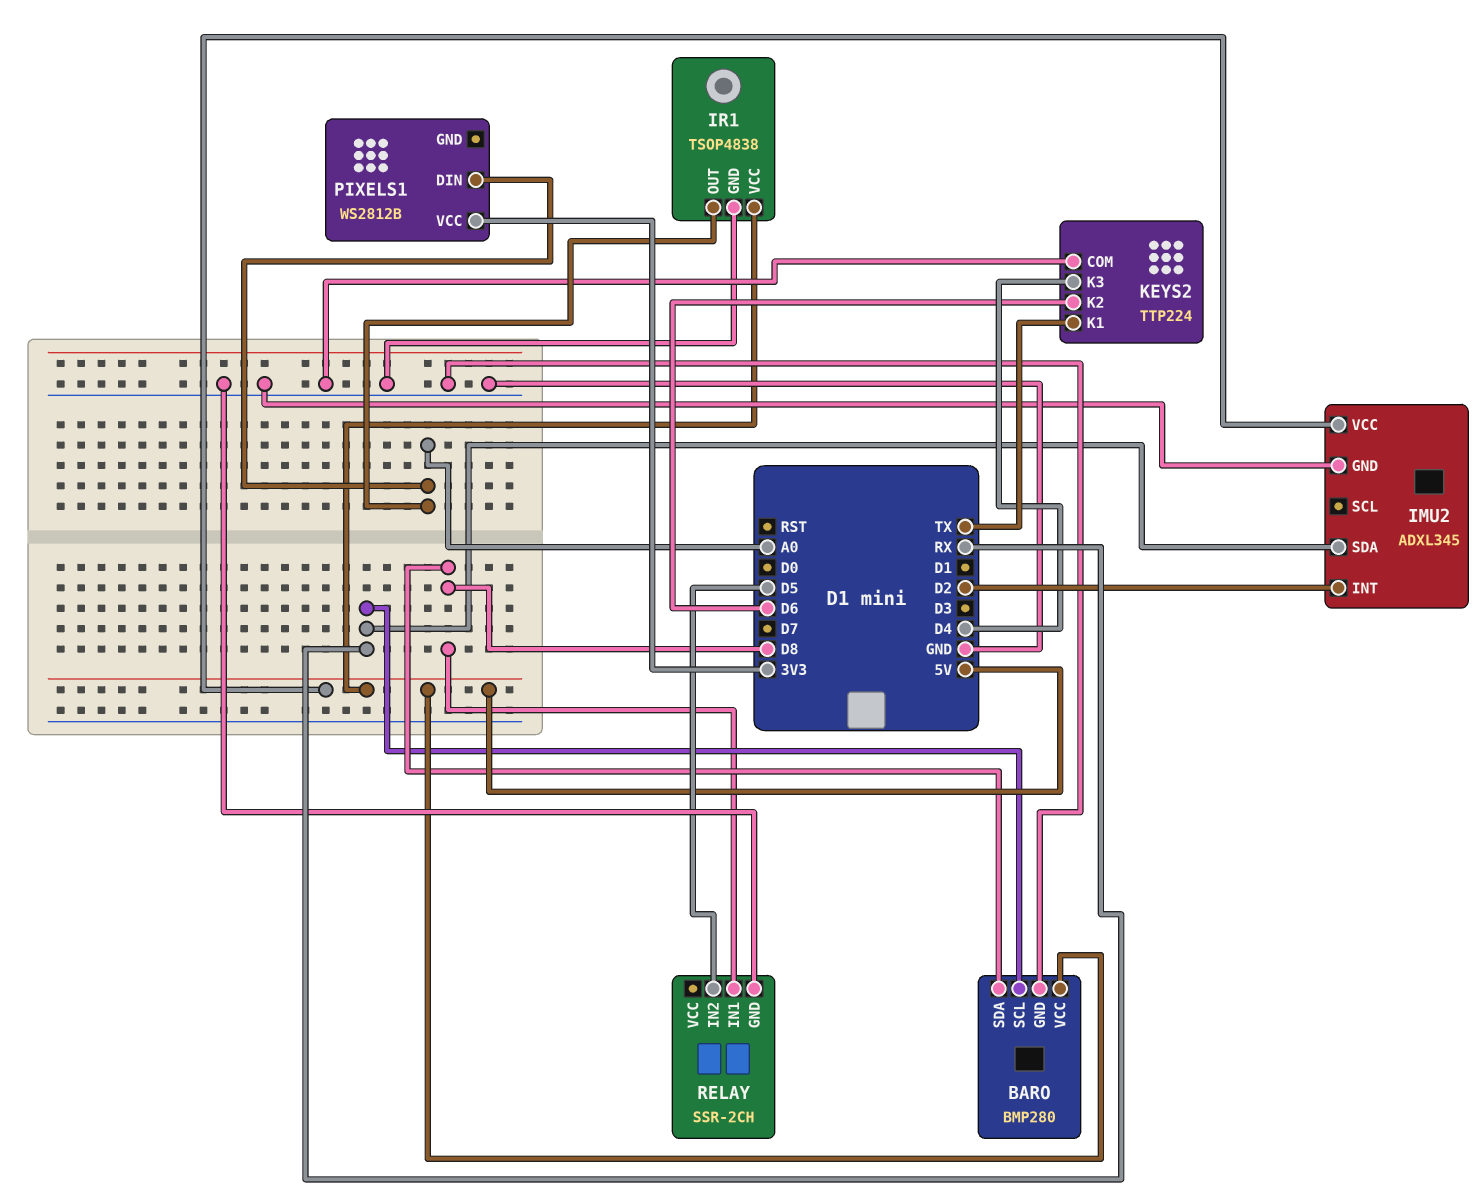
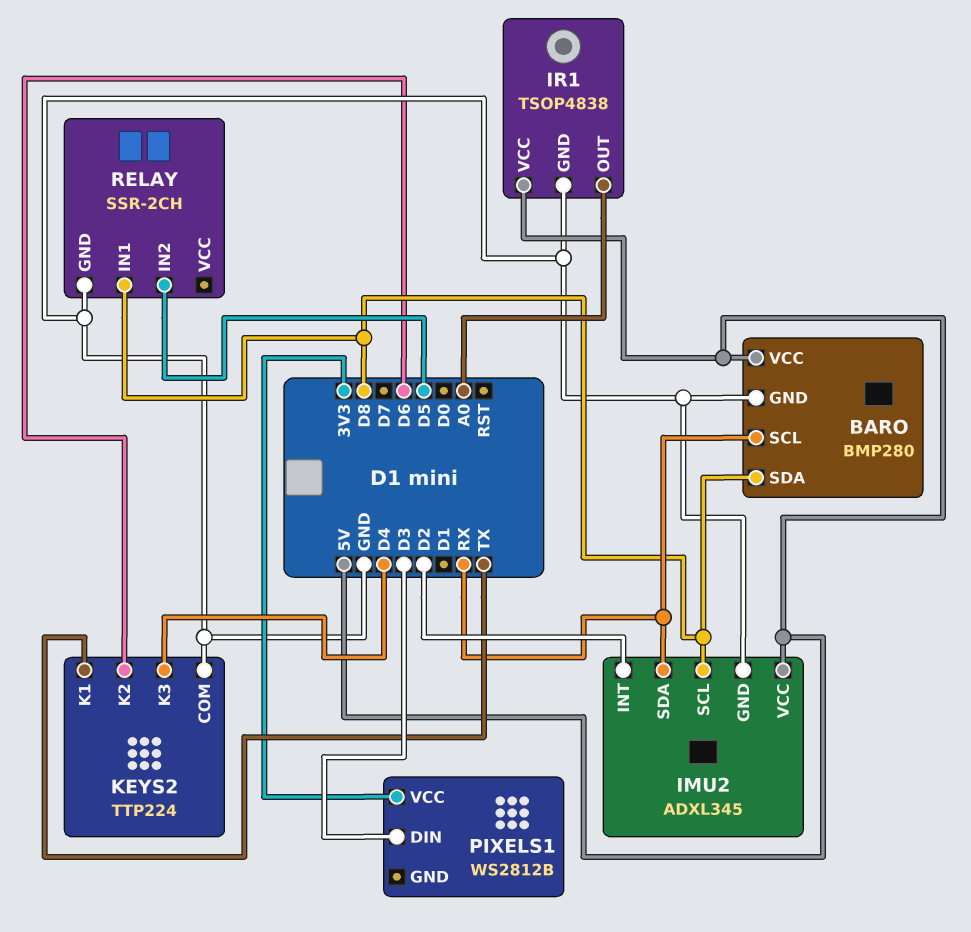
IMU2 pin SCL: none -> D8
PIXELS1 pin DIN: A0 -> D3

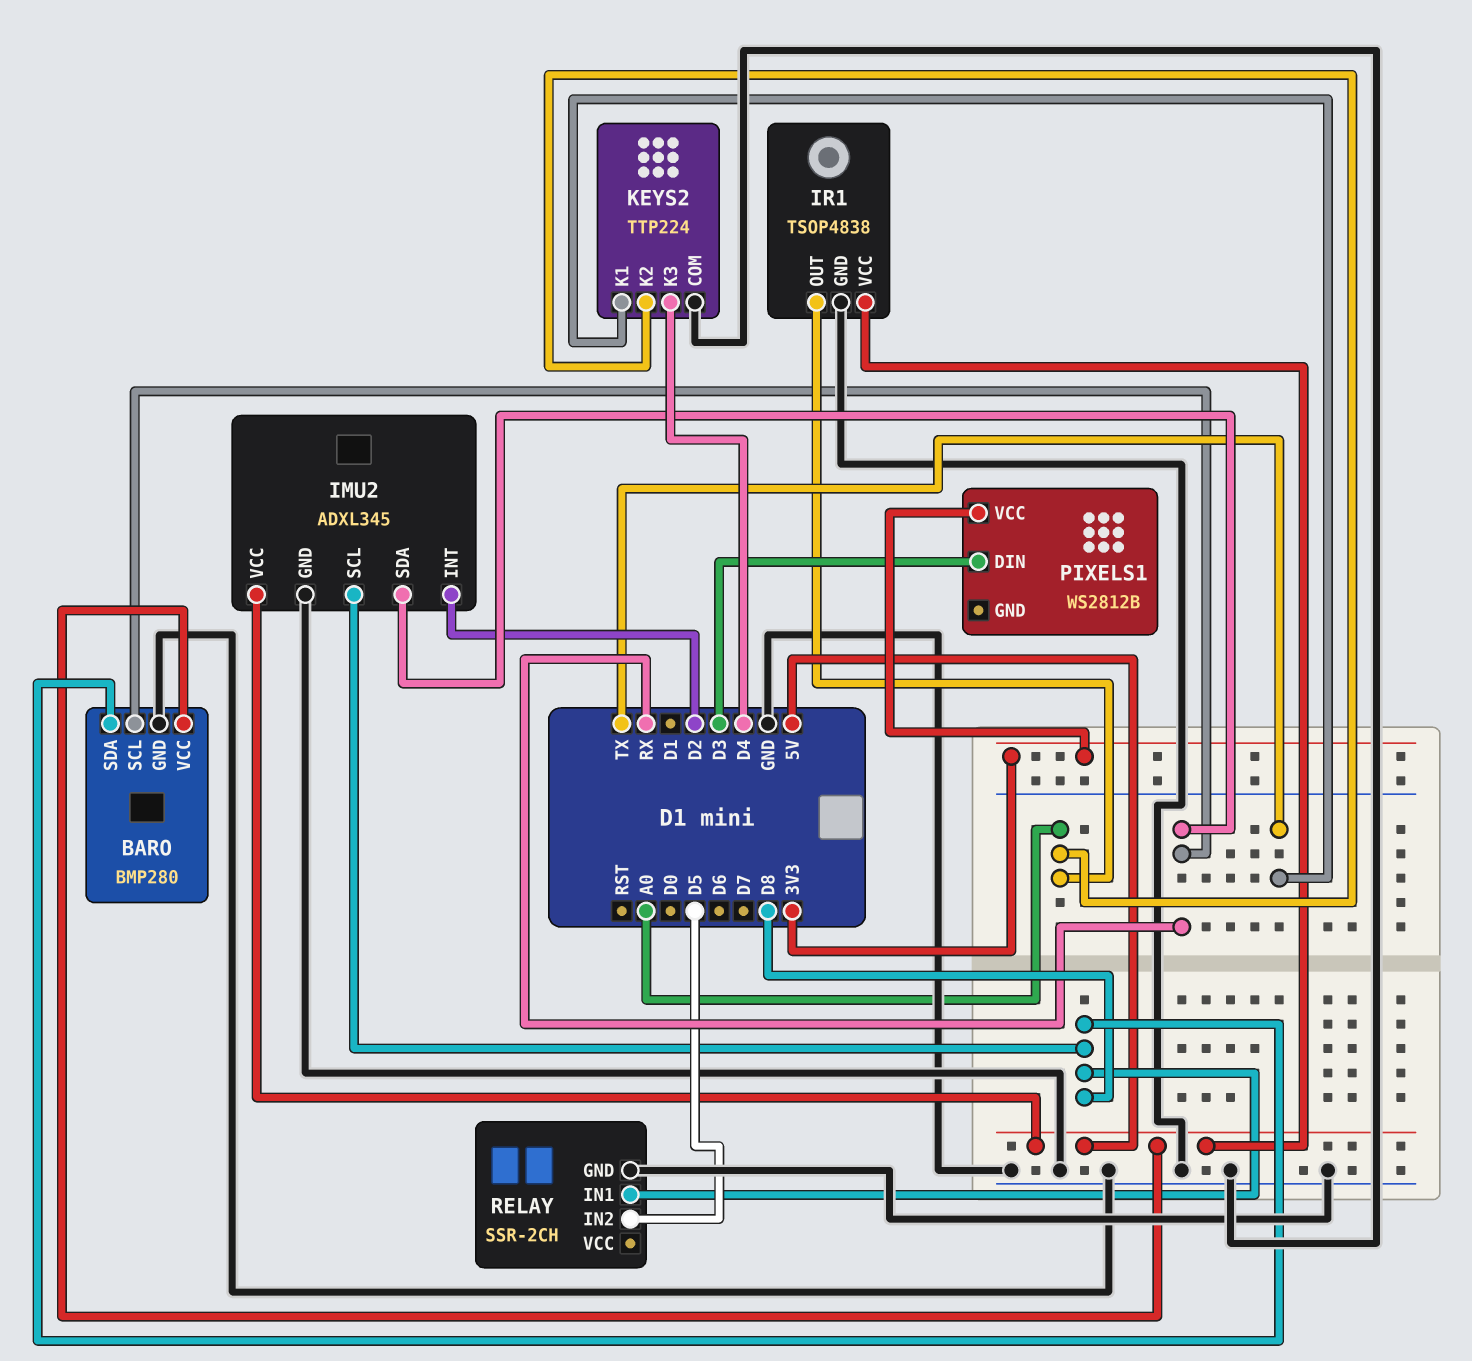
KEYS2 pin K2: D6 -> A0

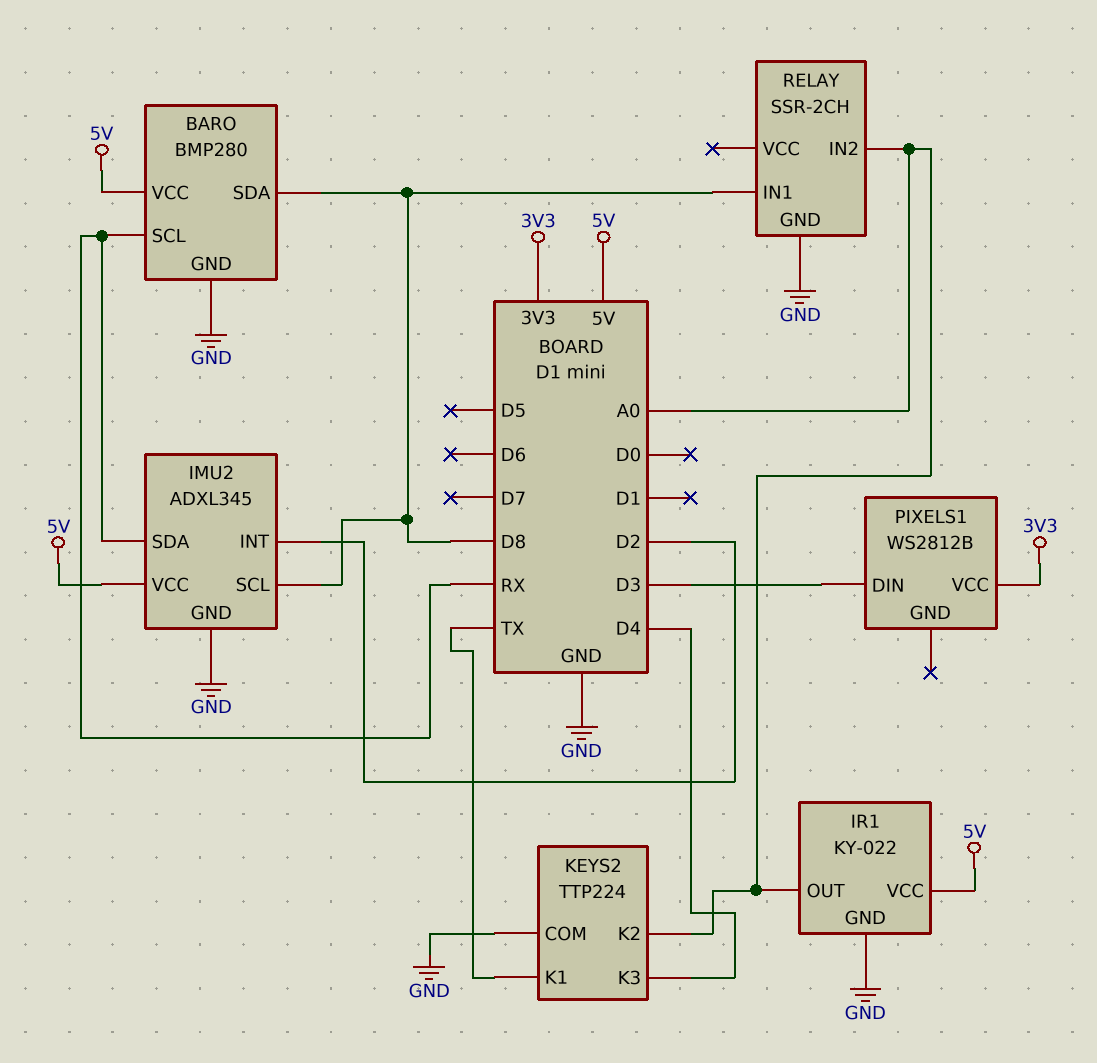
IR1: TSOP4838 -> KY-022
RELAY pin IN2: D5 -> A0

